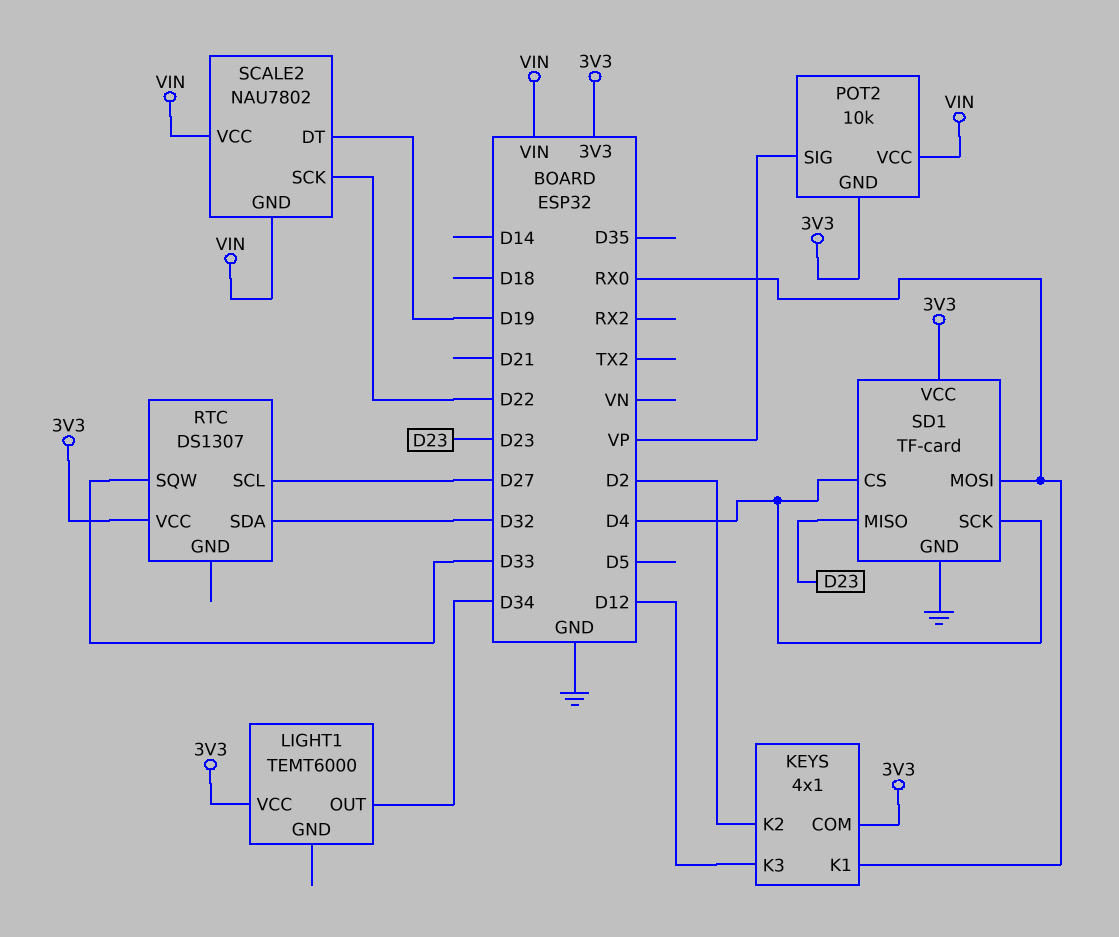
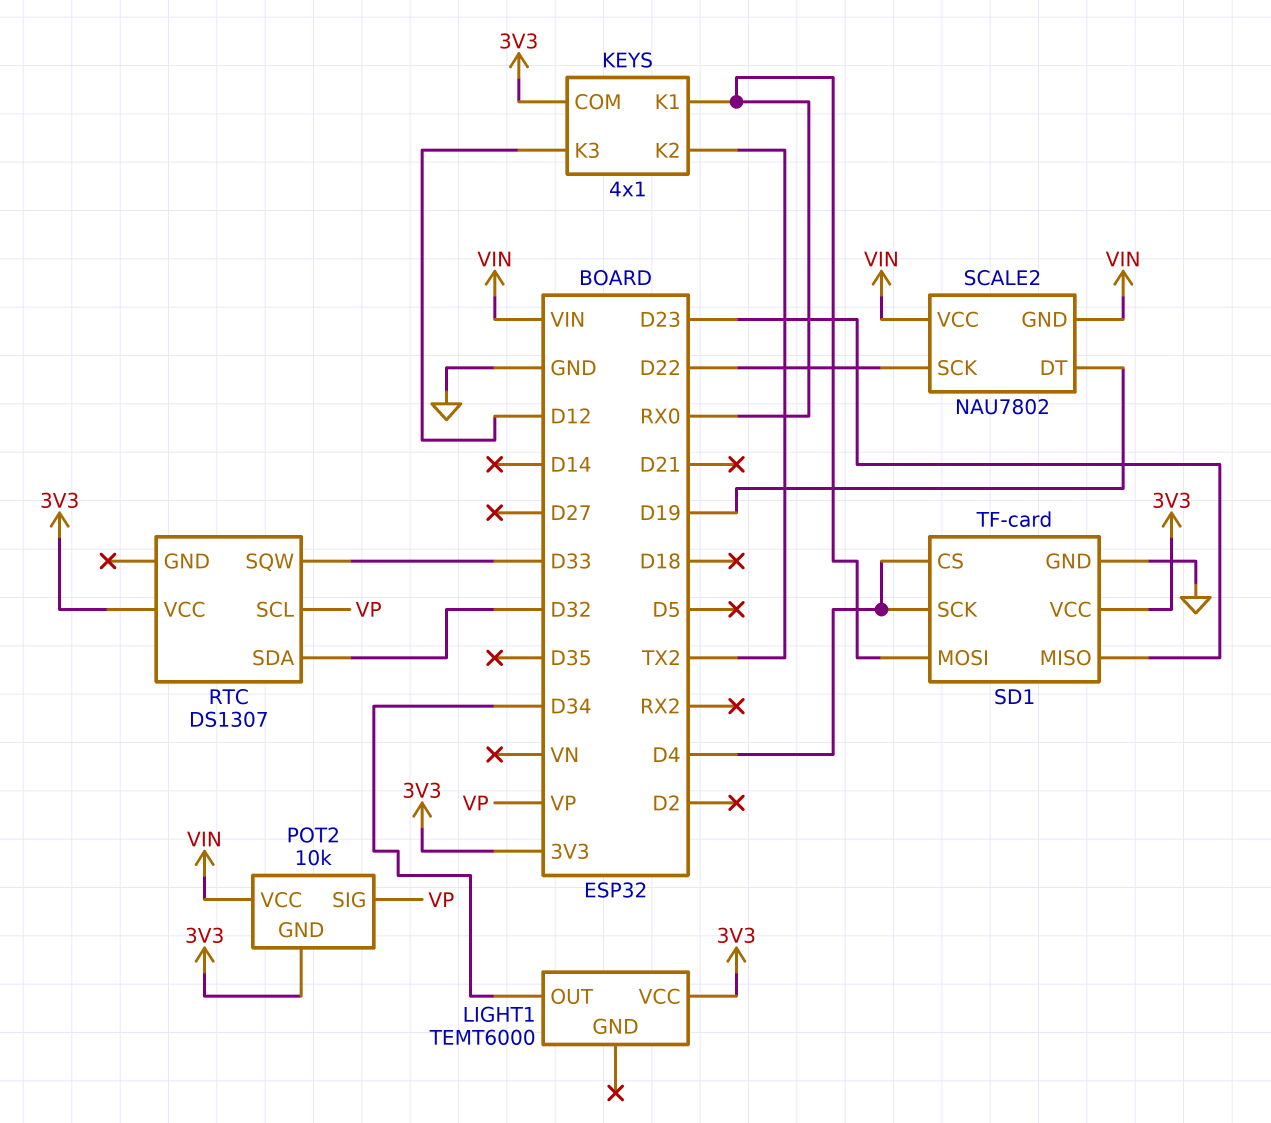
KEYS pin K2: D2 -> TX2
RTC pin SCL: D27 -> VP

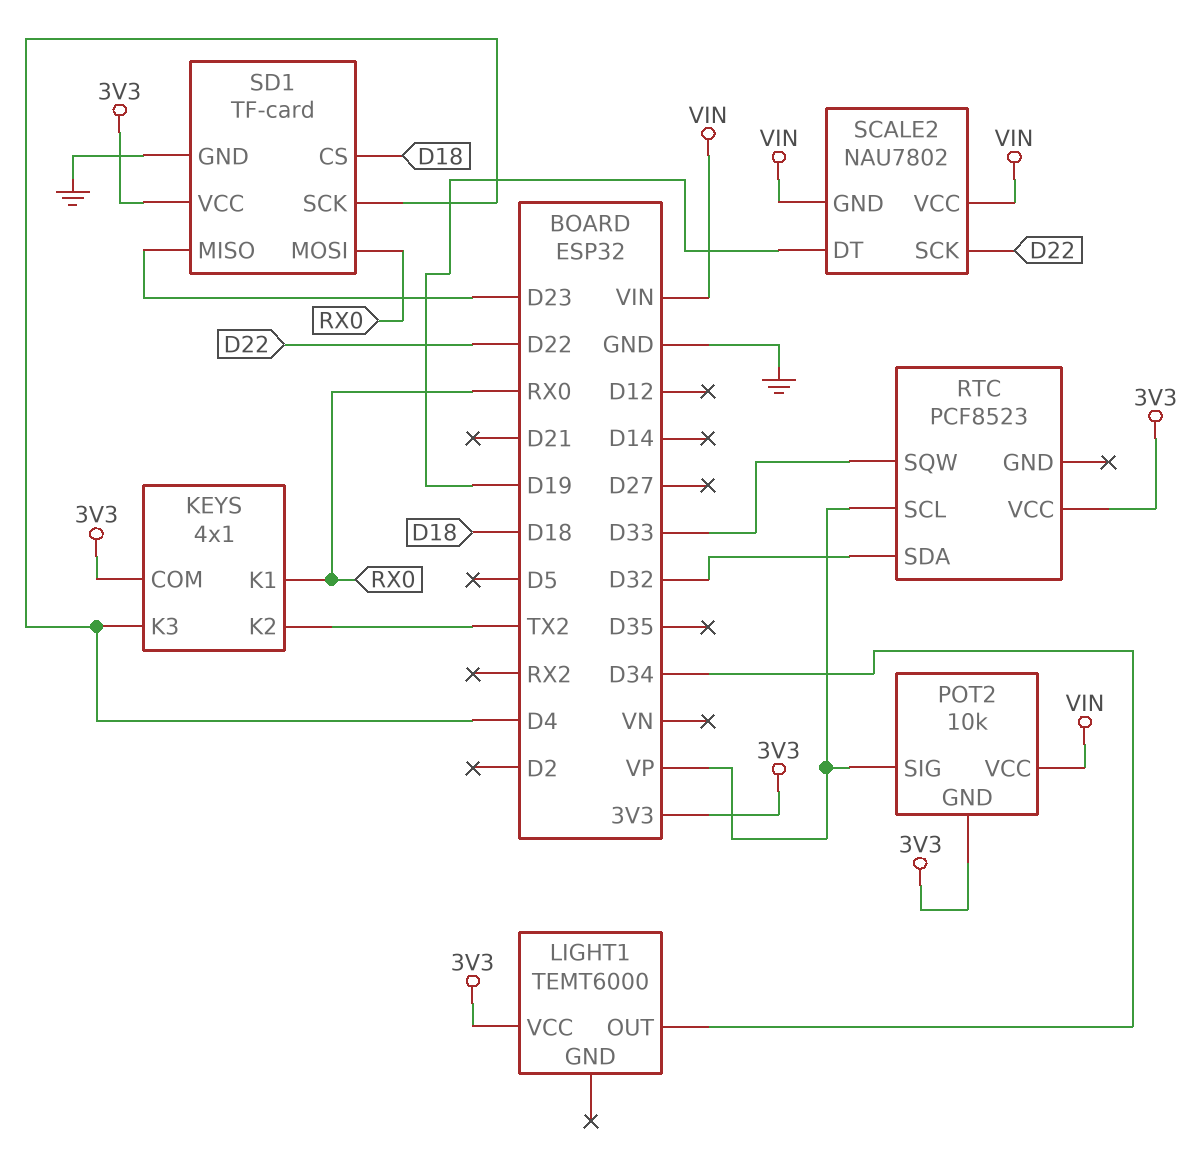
KEYS pin K3: D12 -> D4
RTC: DS1307 -> PCF8523
SD1 pin CS: D4 -> D18

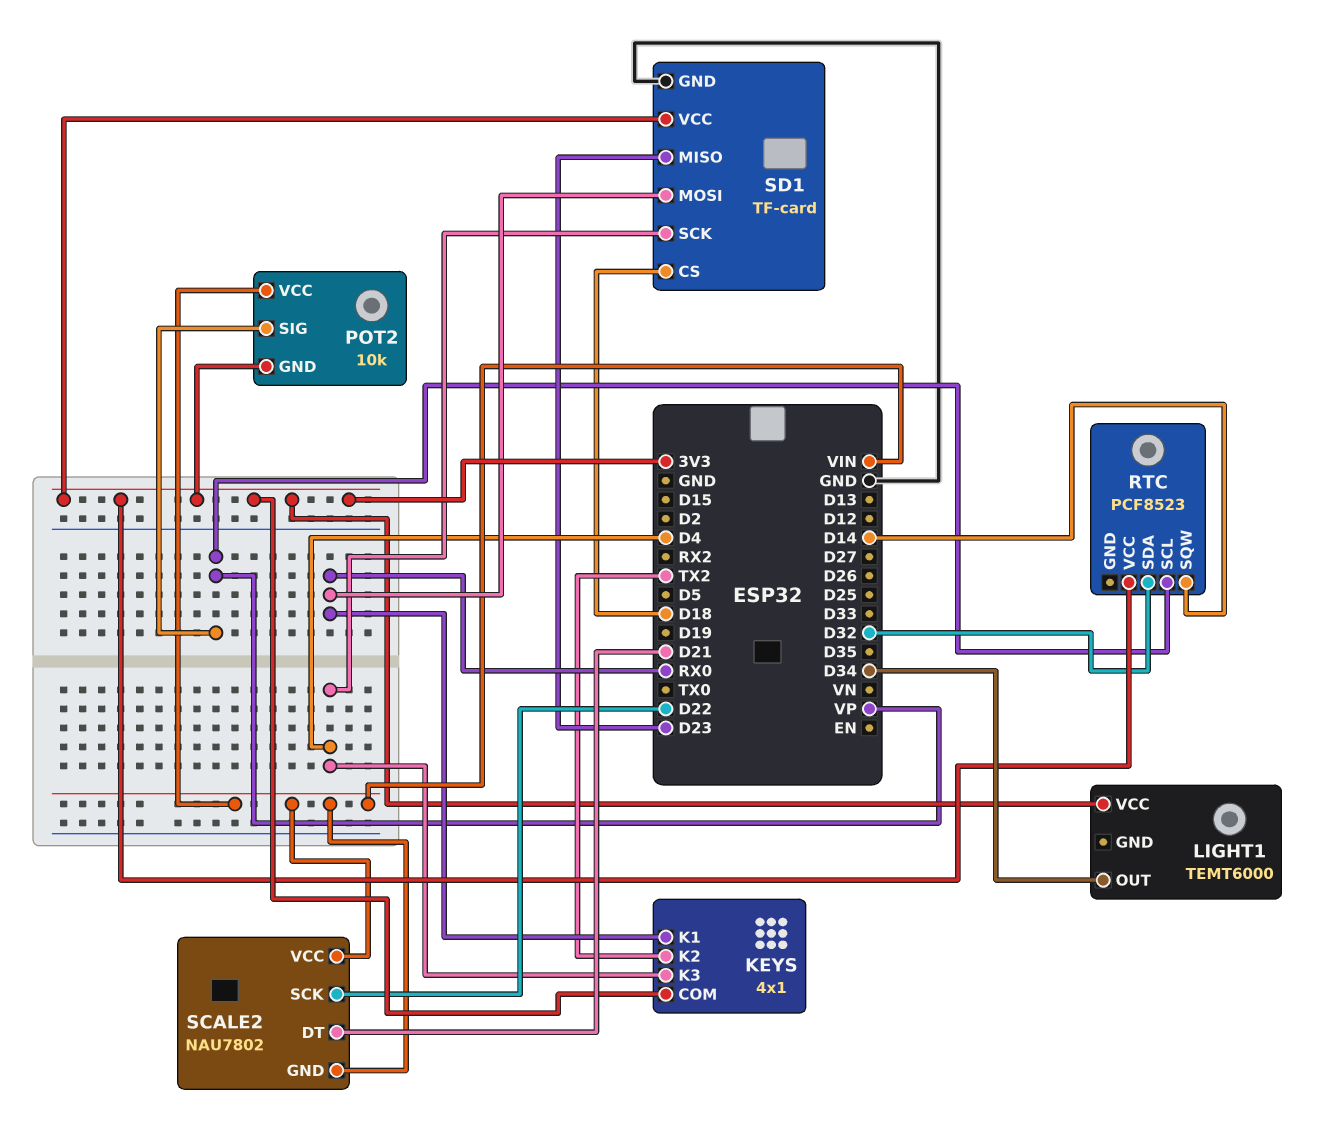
RTC pin SQW: D33 -> D14
SCALE2 pin DT: D19 -> D21

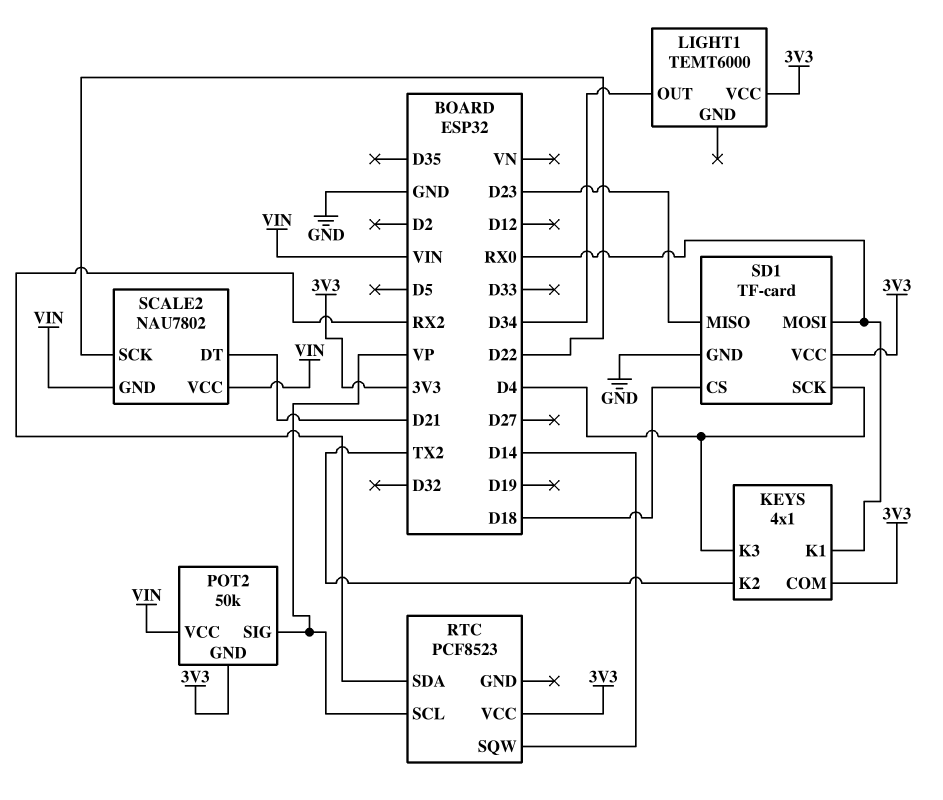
POT2: 10k -> 50k
RTC pin SDA: D32 -> RX2

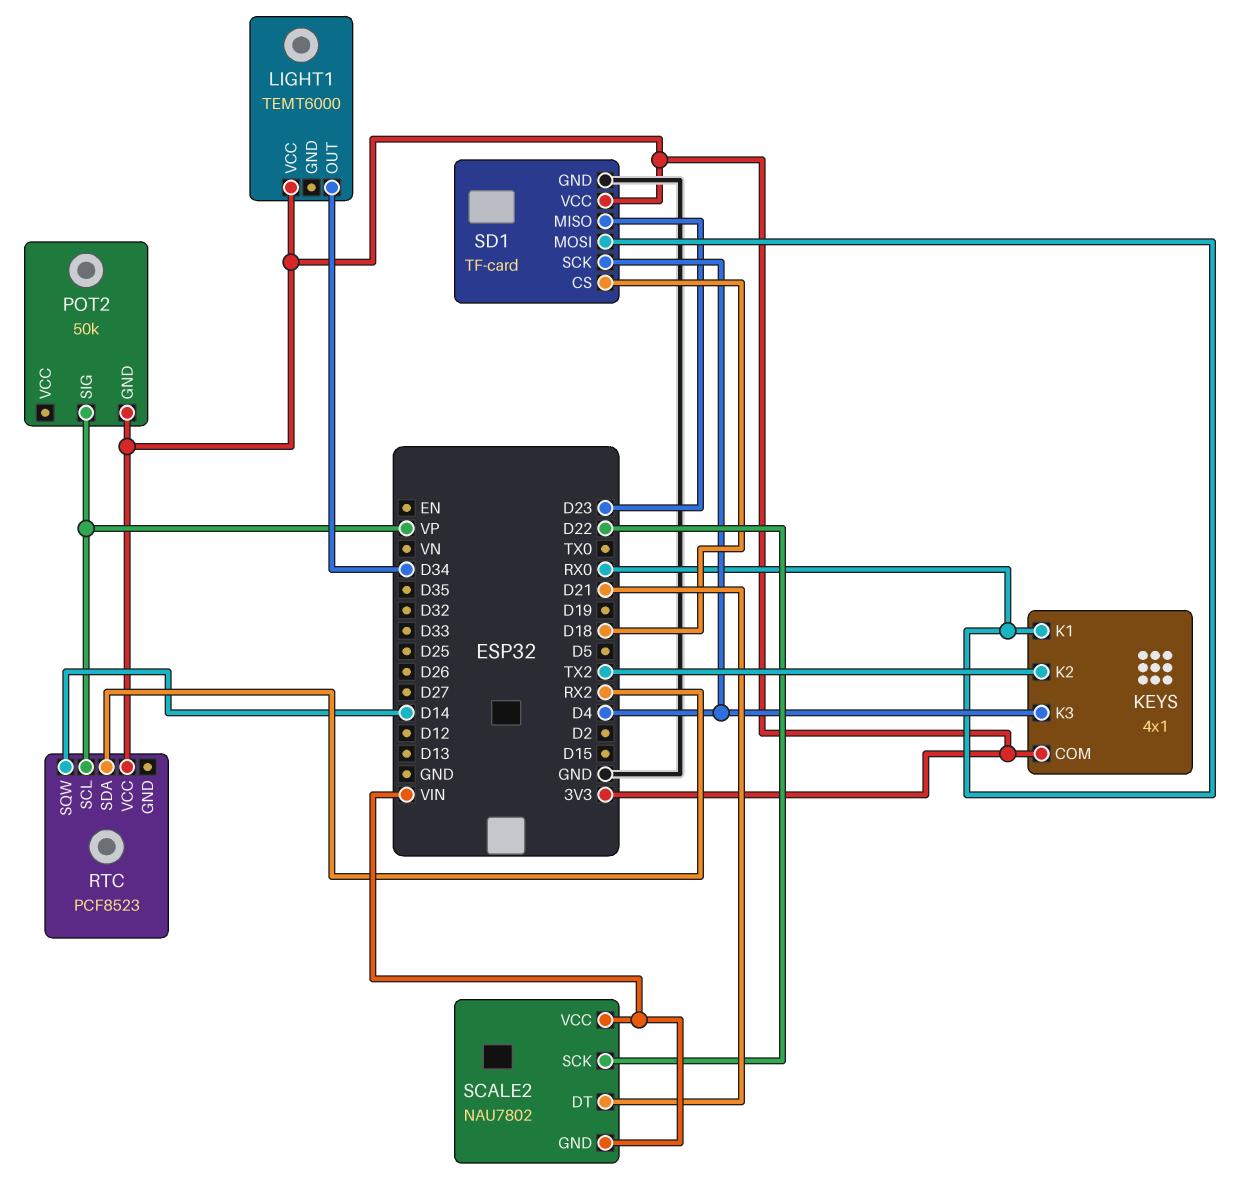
POT2 pin VCC: VIN -> none

